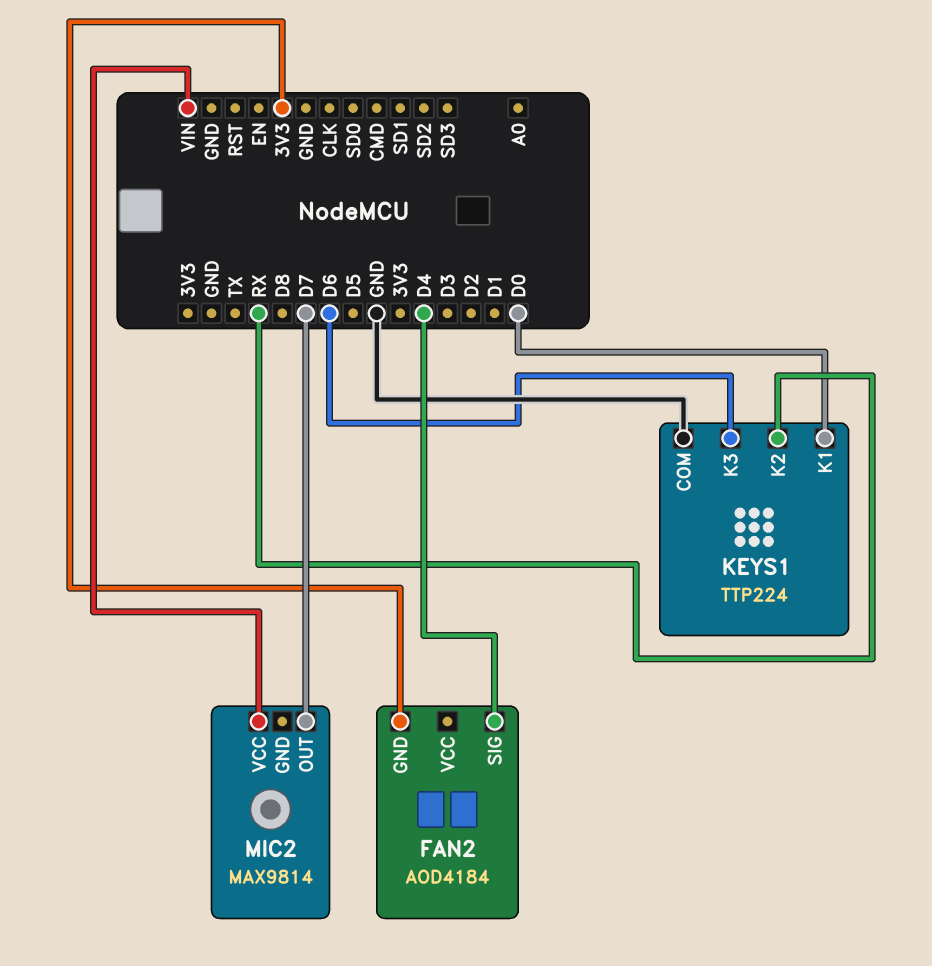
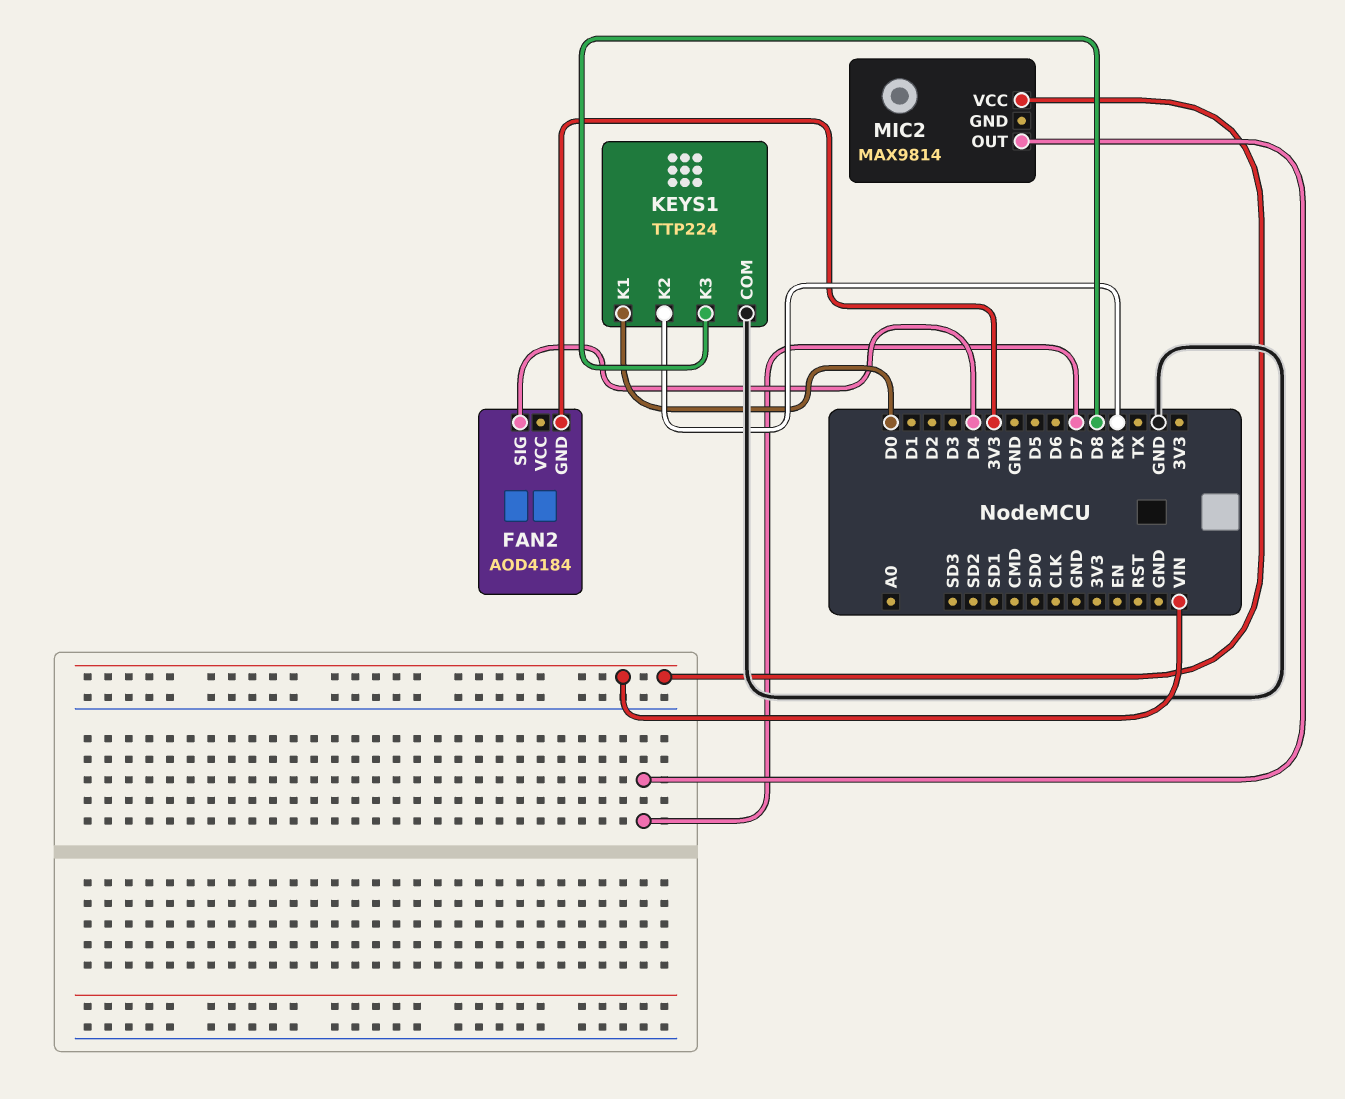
KEYS1 pin K3: D6 -> D8

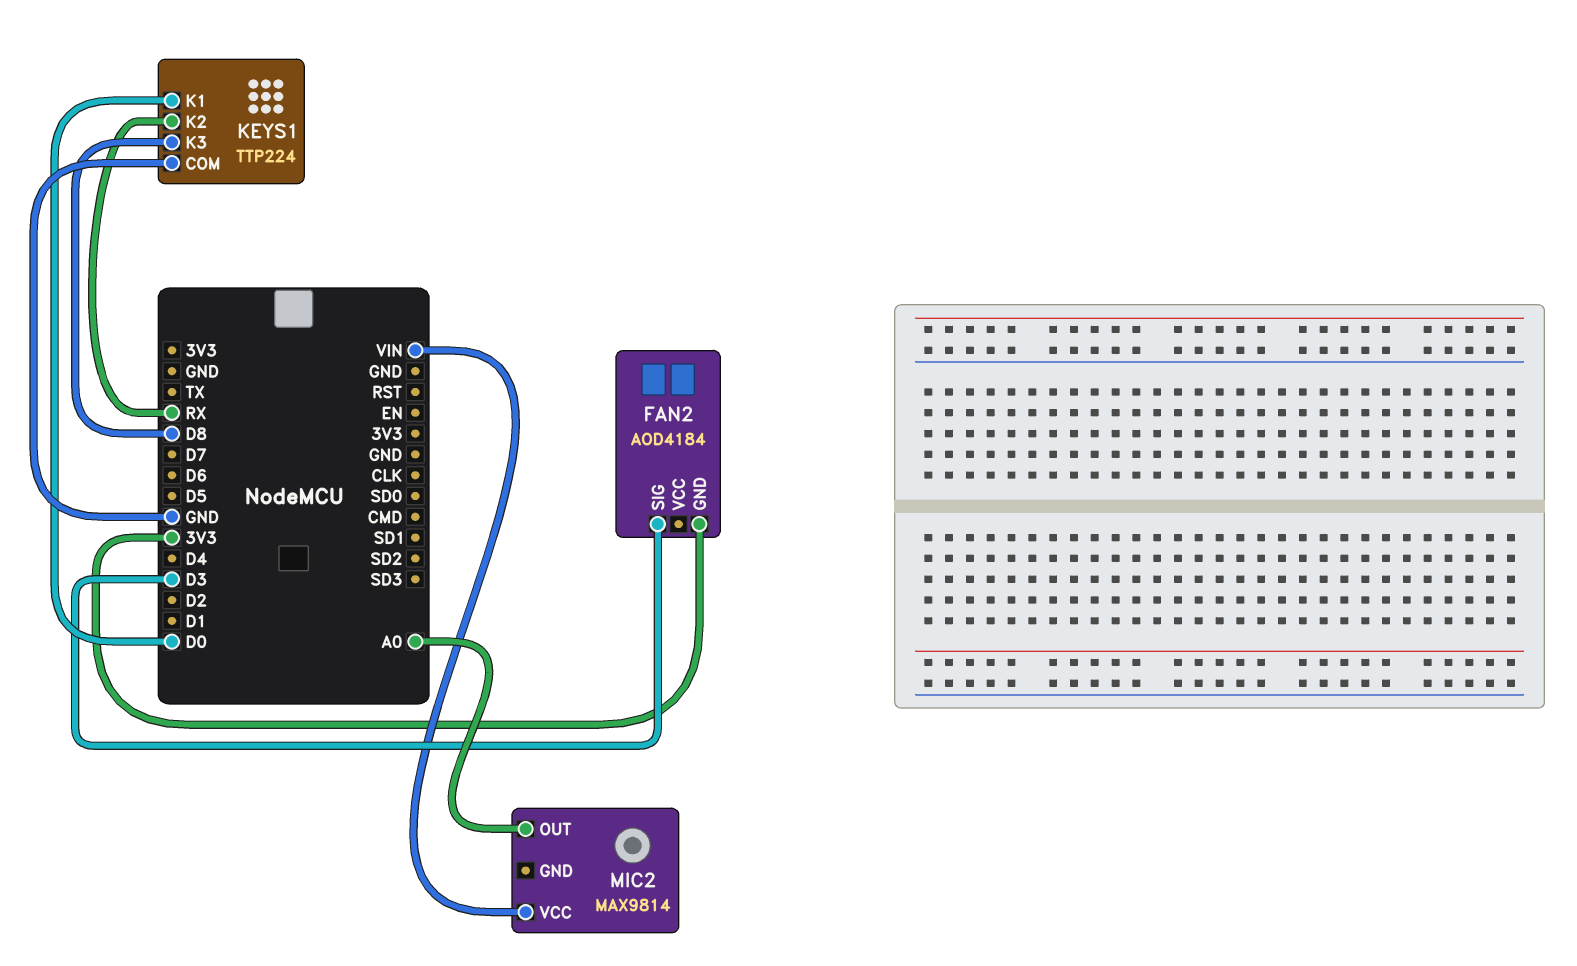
FAN2 pin SIG: D4 -> D3
MIC2 pin OUT: D7 -> A0

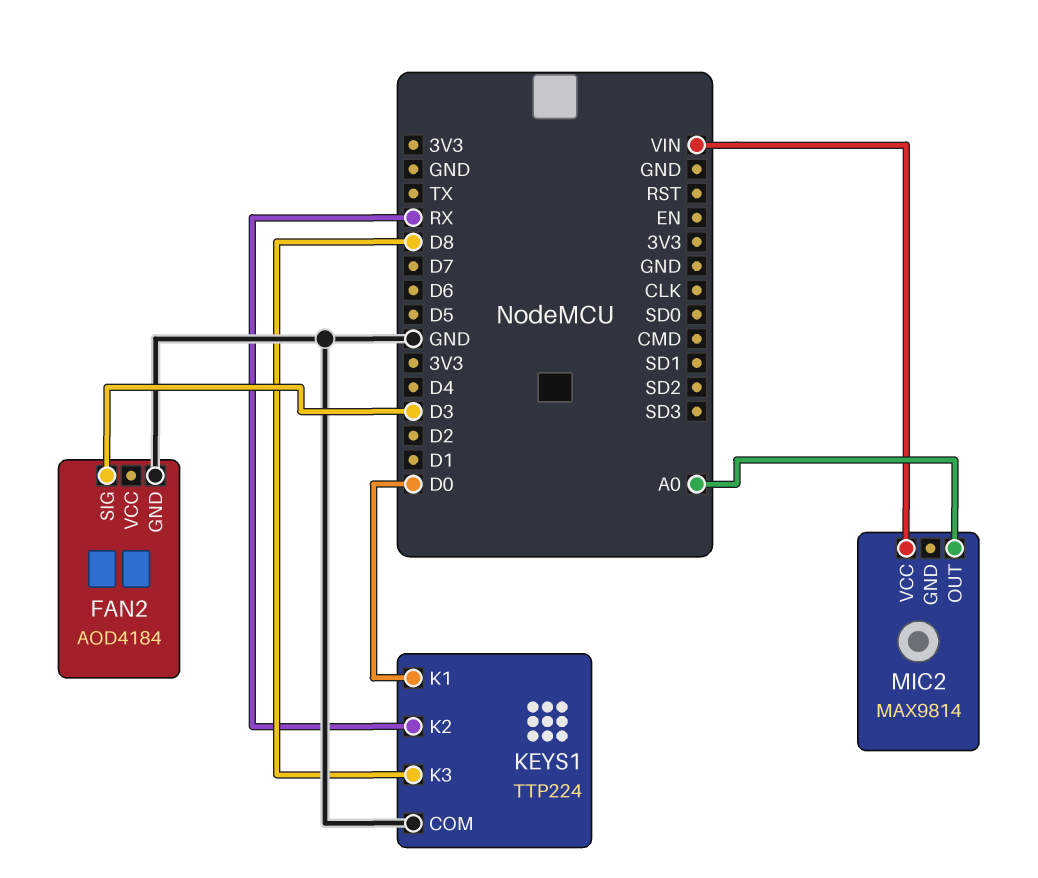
FAN2 pin GND: 3V3 -> GND

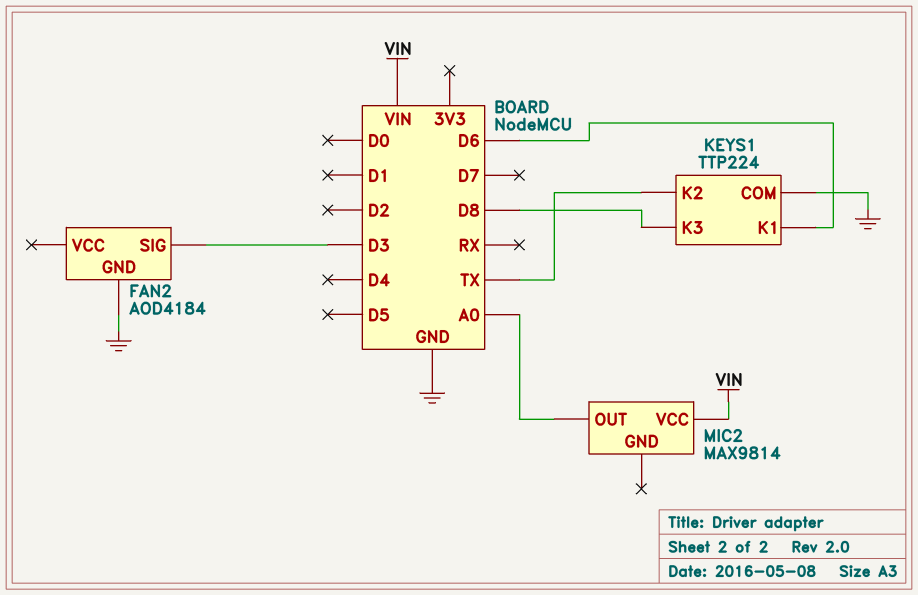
KEYS1 pin K1: D0 -> D6
KEYS1 pin K2: RX -> TX

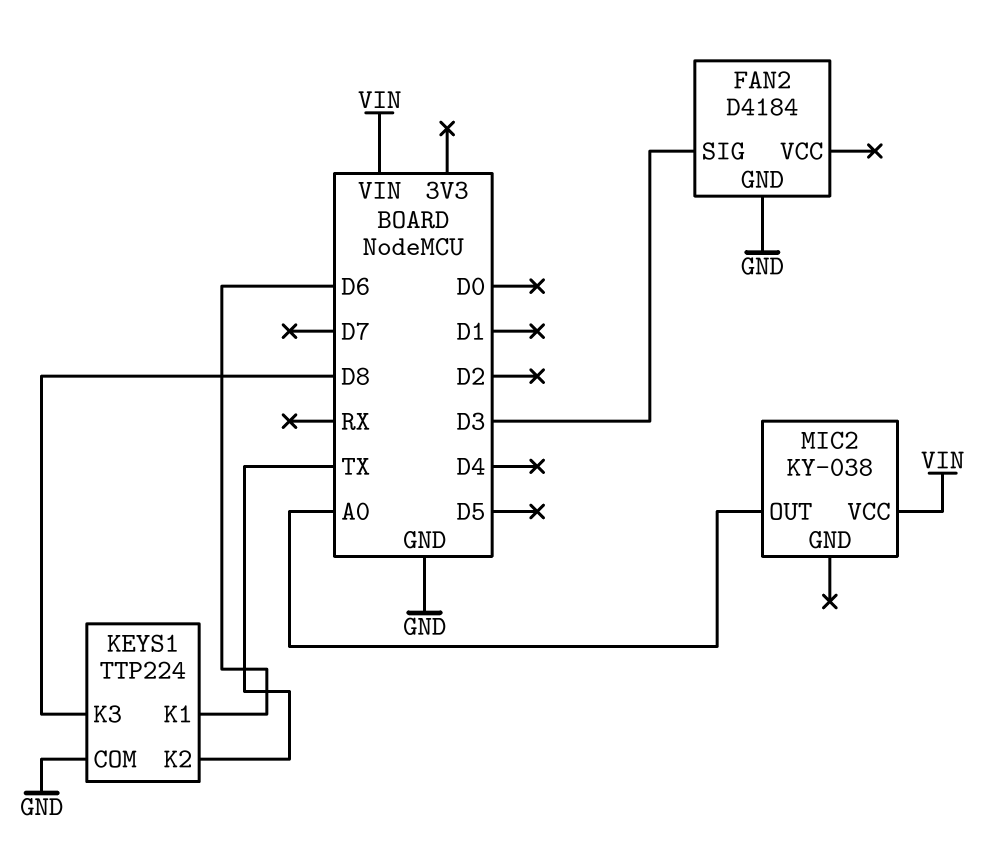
FAN2: AOD4184 -> D4184
MIC2: MAX9814 -> KY-038

